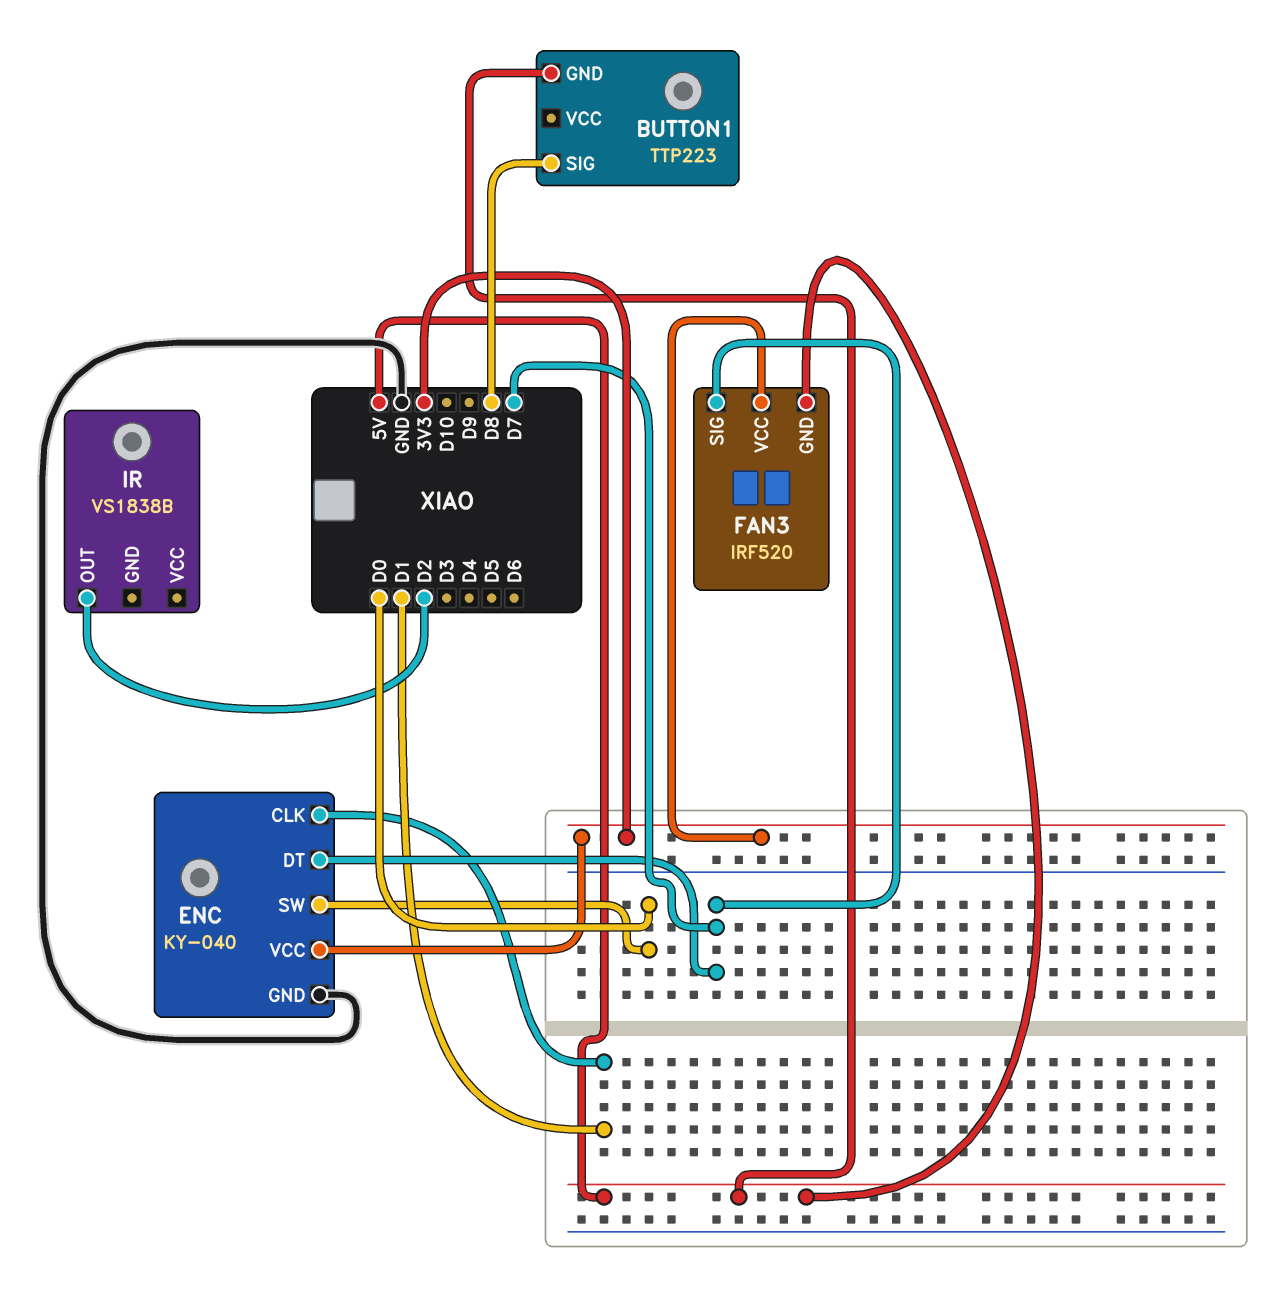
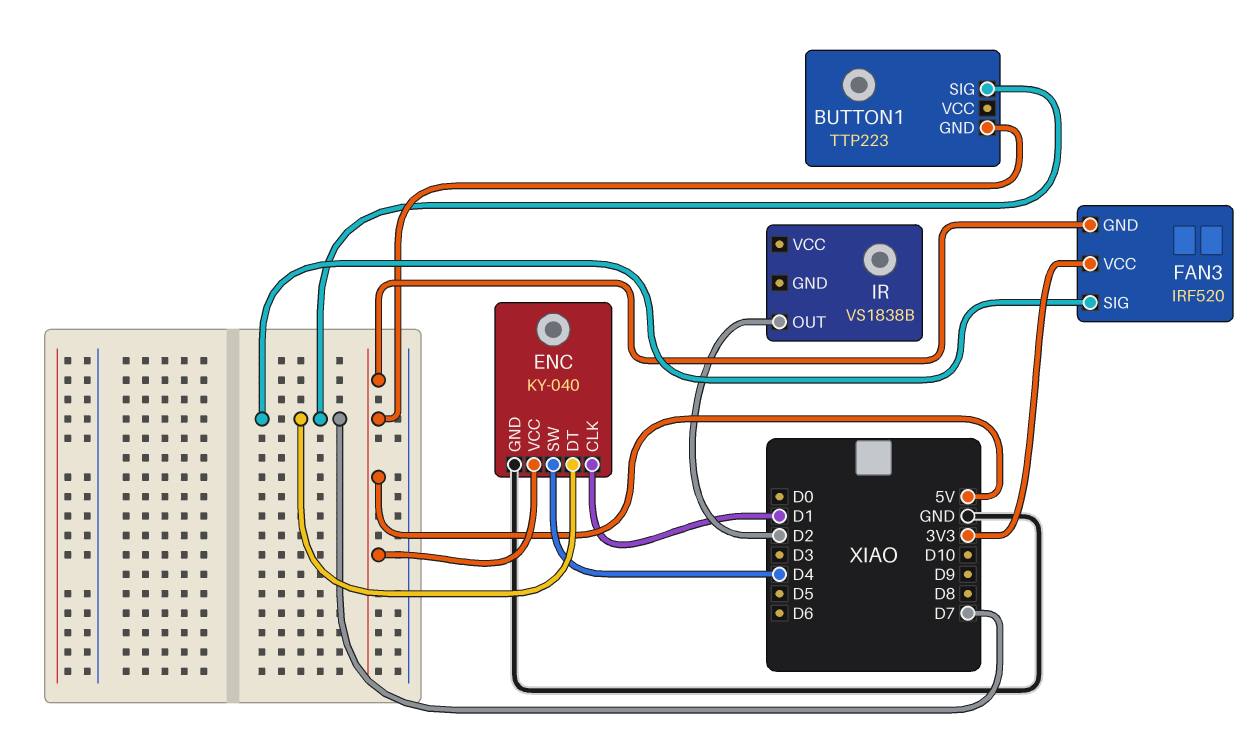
BUTTON1 pin SIG: D8 -> D7
ENC pin SW: D0 -> D4
ENC pin VCC: 3V3 -> 5V

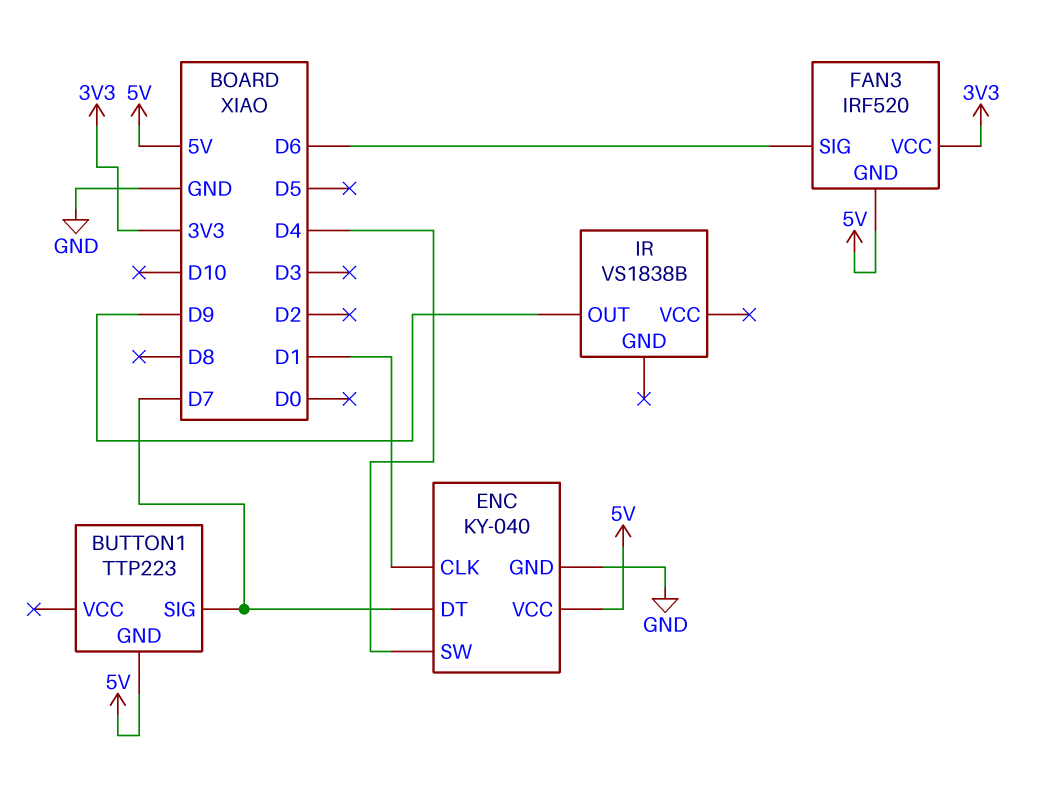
FAN3 pin SIG: D7 -> D6
IR pin OUT: D2 -> D9

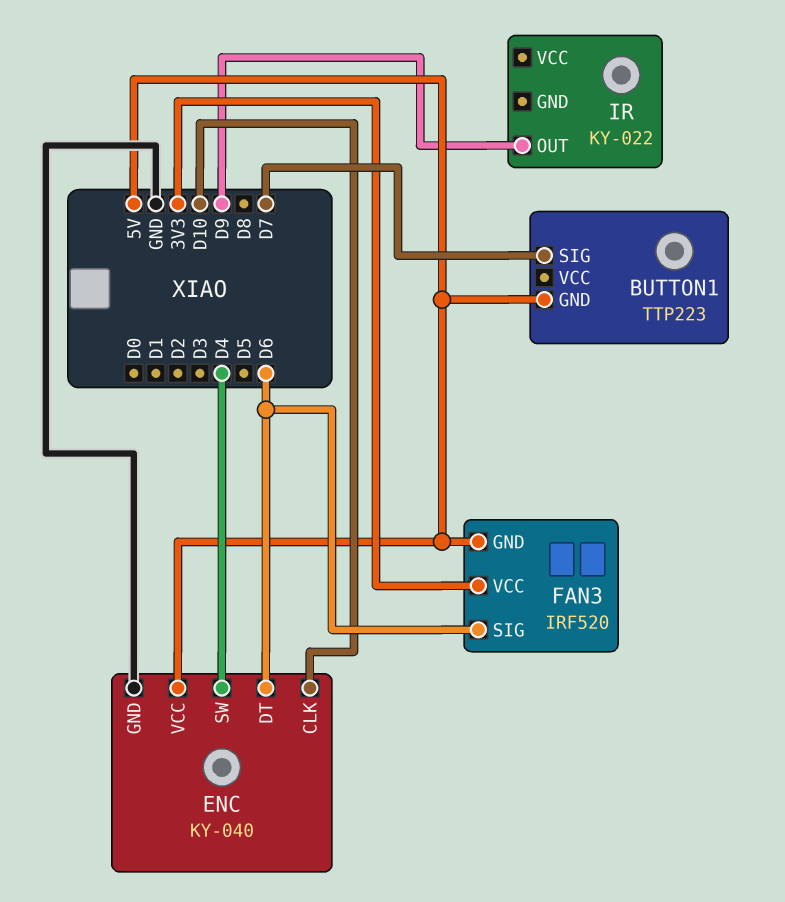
ENC pin CLK: D1 -> D10
ENC pin DT: D7 -> D6
IR: VS1838B -> KY-022

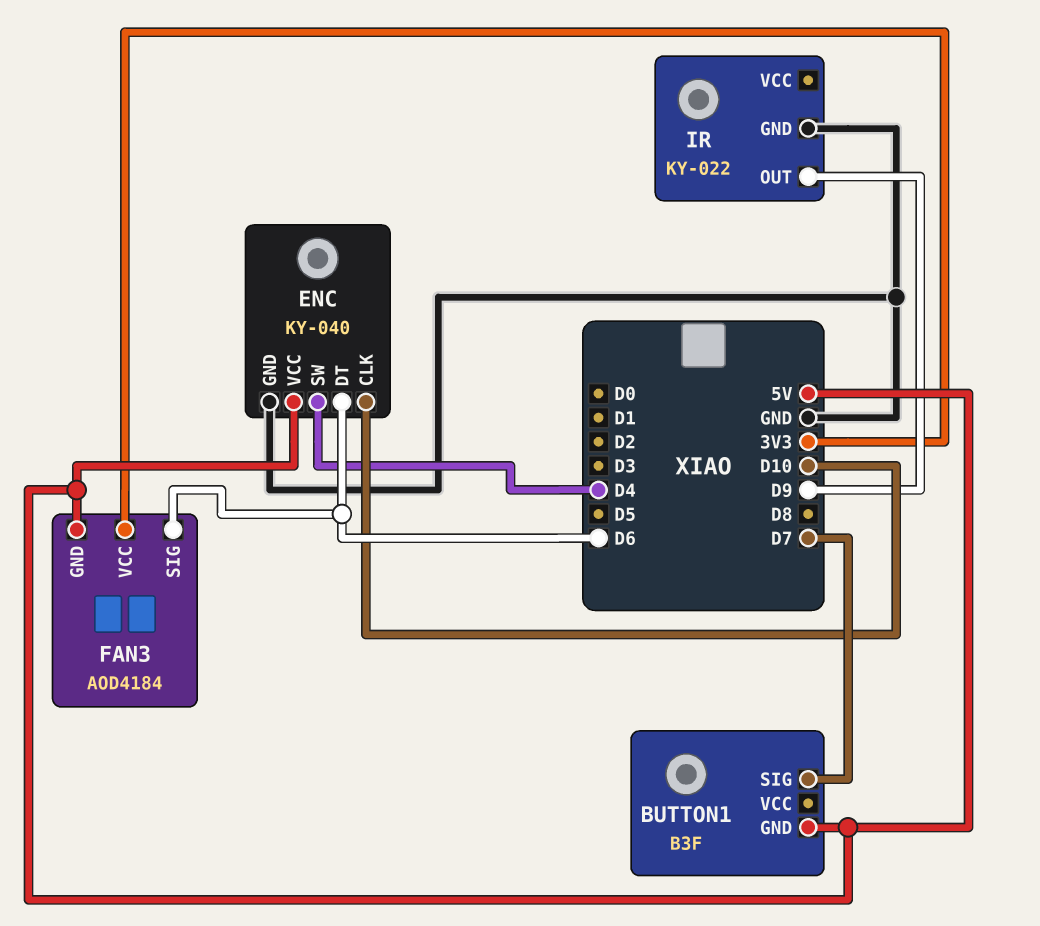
BUTTON1: TTP223 -> B3F
FAN3: IRF520 -> AOD4184
IR pin GND: none -> GND

